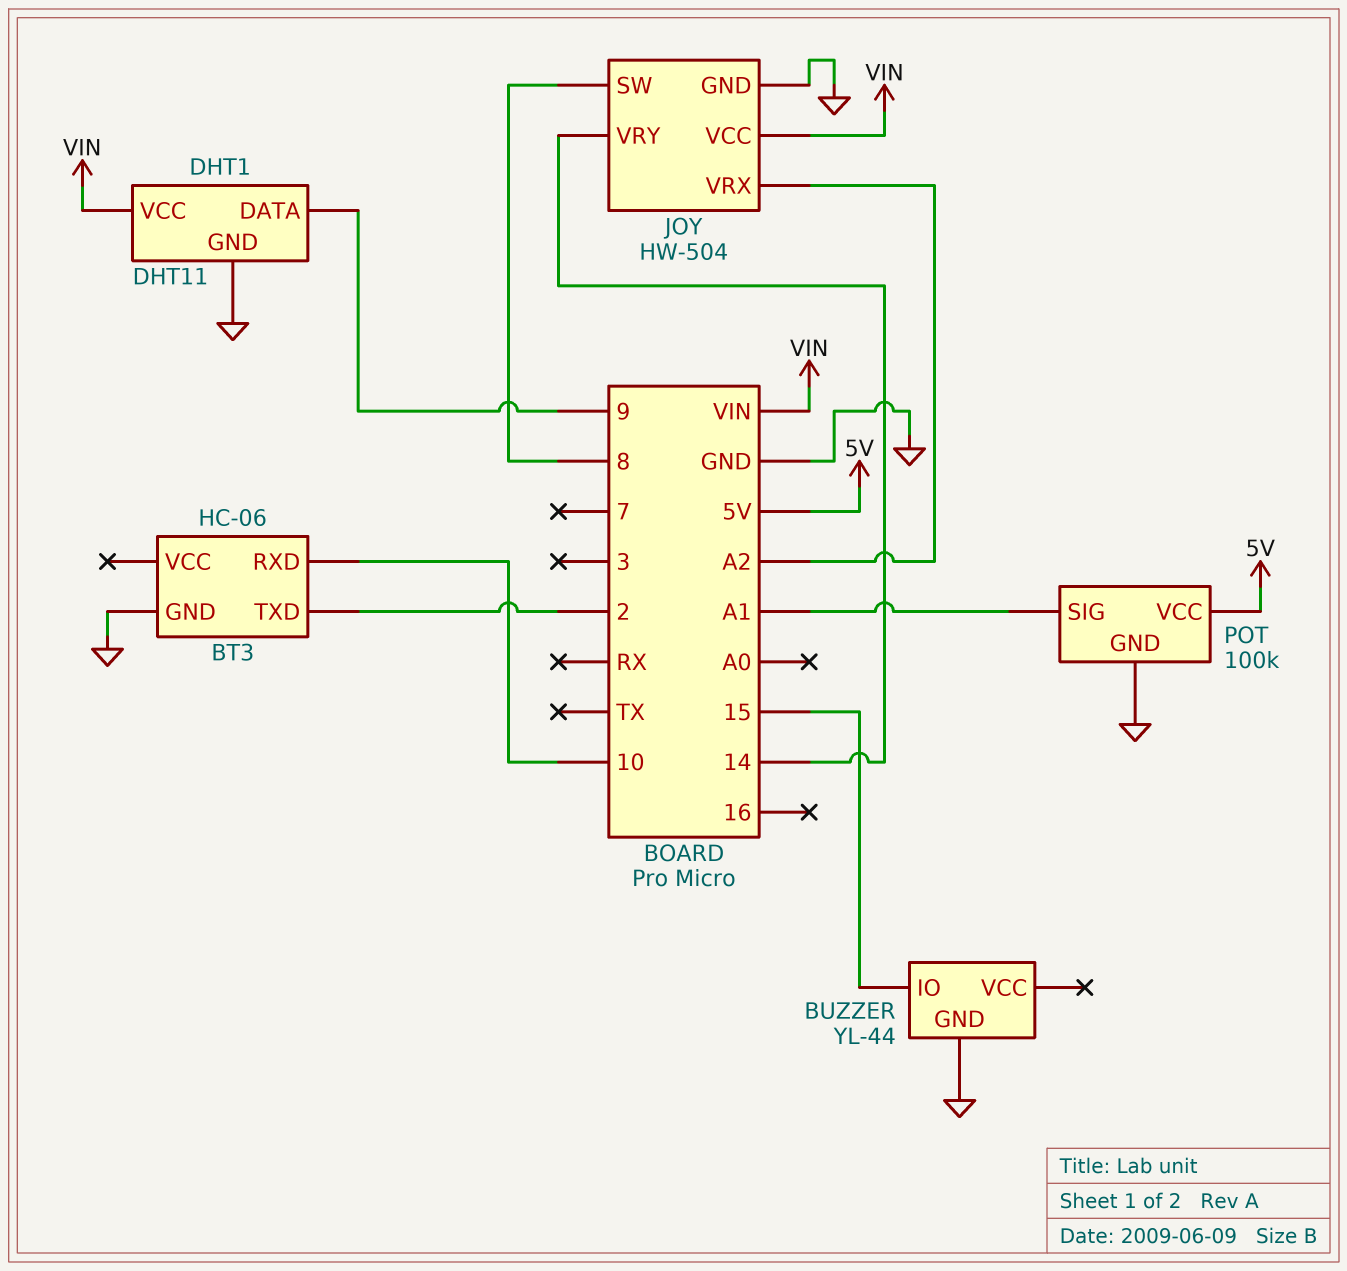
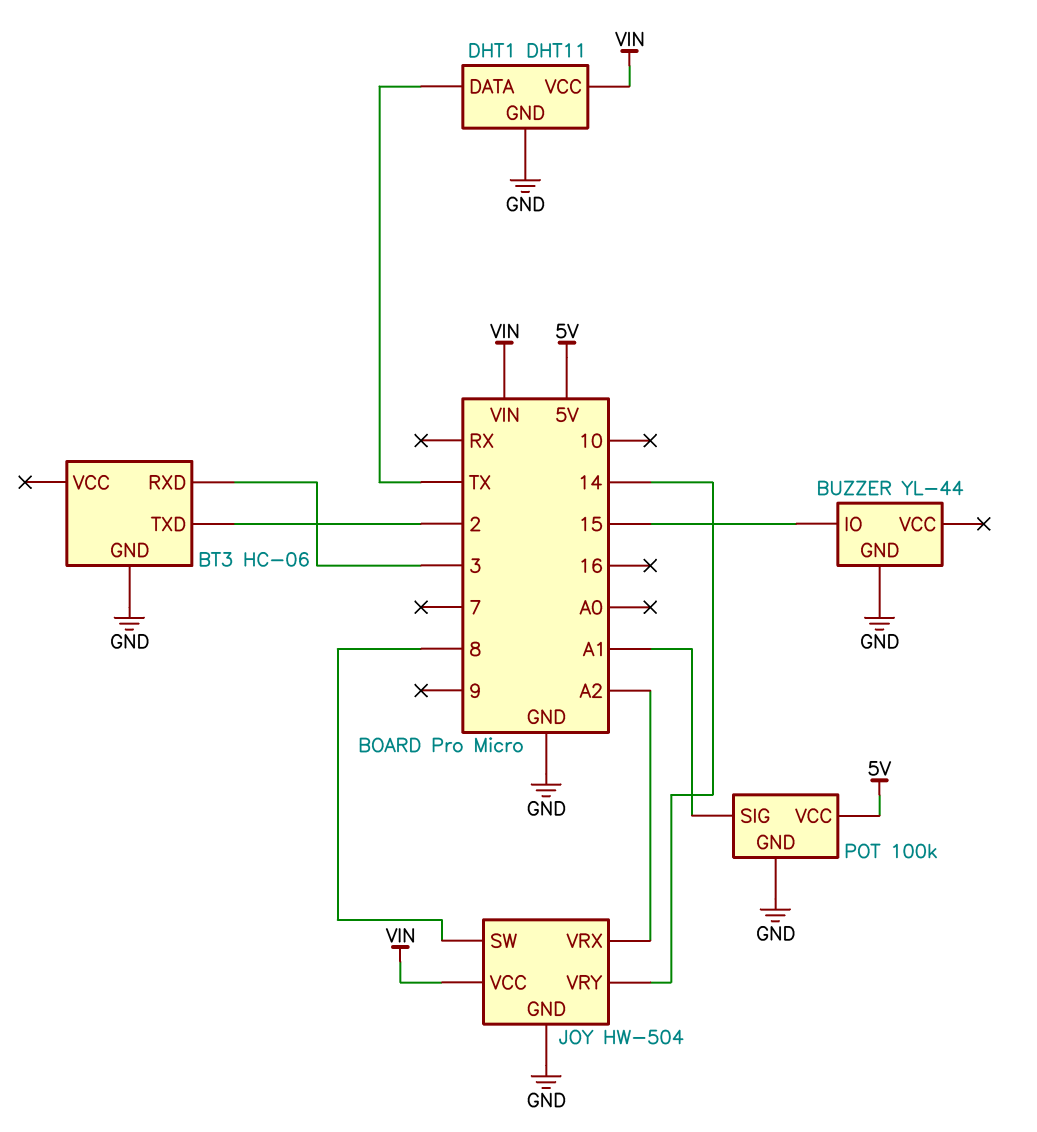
BT3 pin RXD: 10 -> 3
DHT1 pin DATA: 9 -> TX

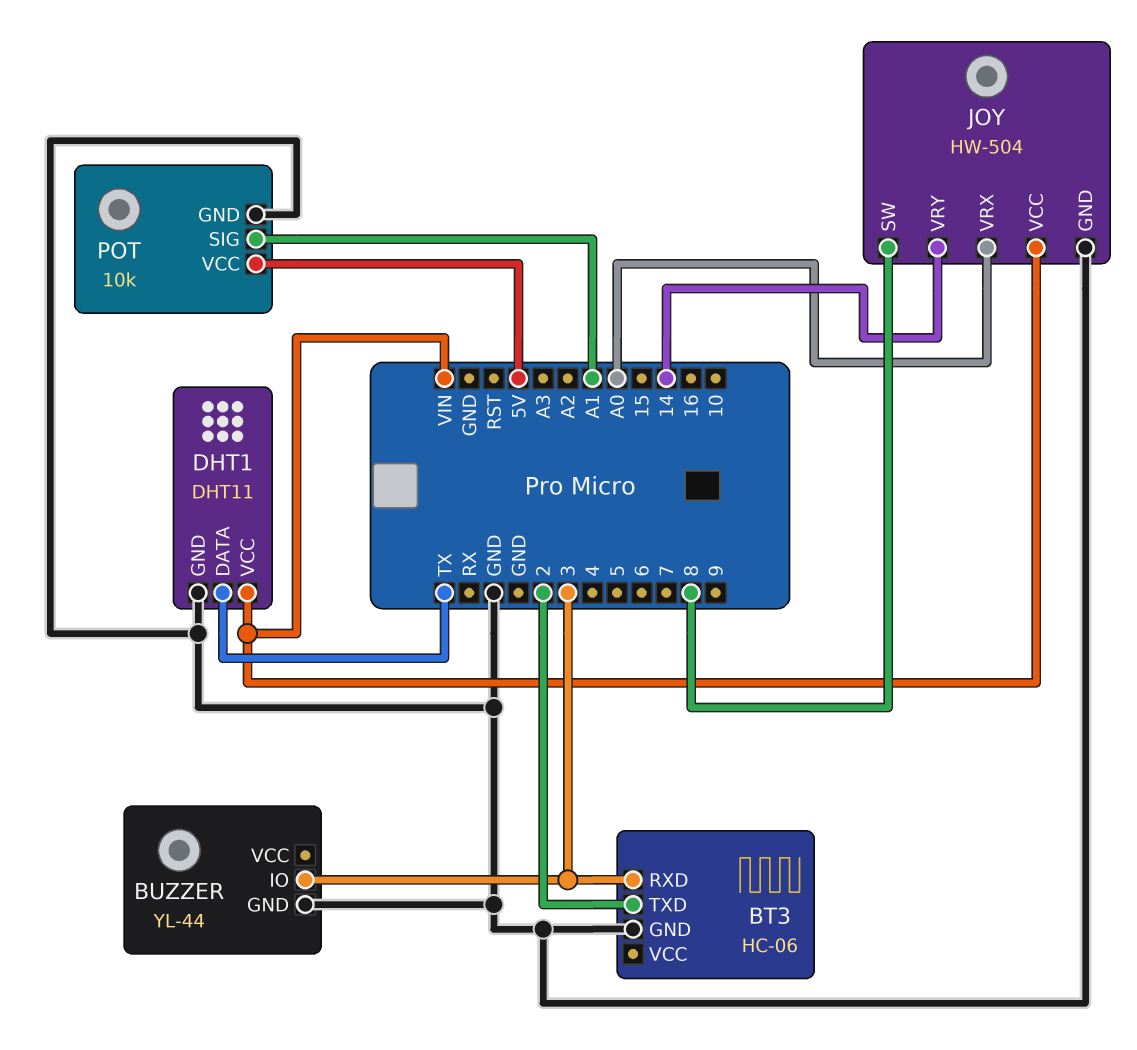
BUZZER pin IO: 15 -> 3
JOY pin VRX: A2 -> A0
POT: 100k -> 10k

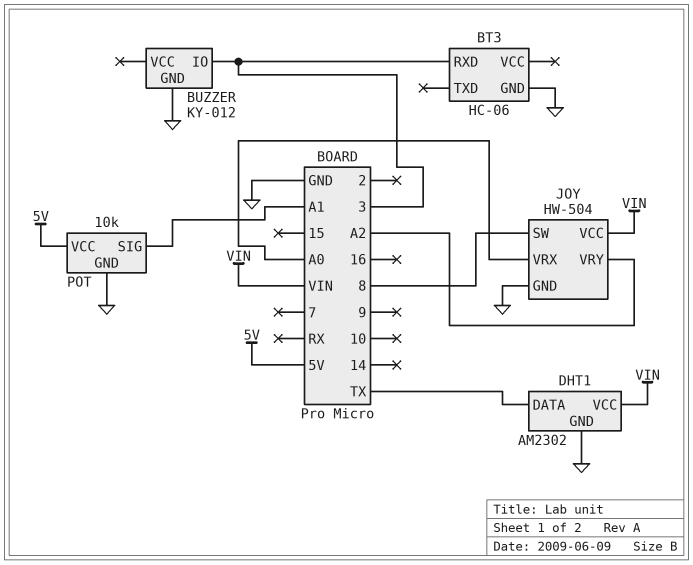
BT3 pin TXD: 2 -> none
BUZZER: YL-44 -> KY-012
DHT1: DHT11 -> AM2302
JOY pin VRY: 14 -> A2

